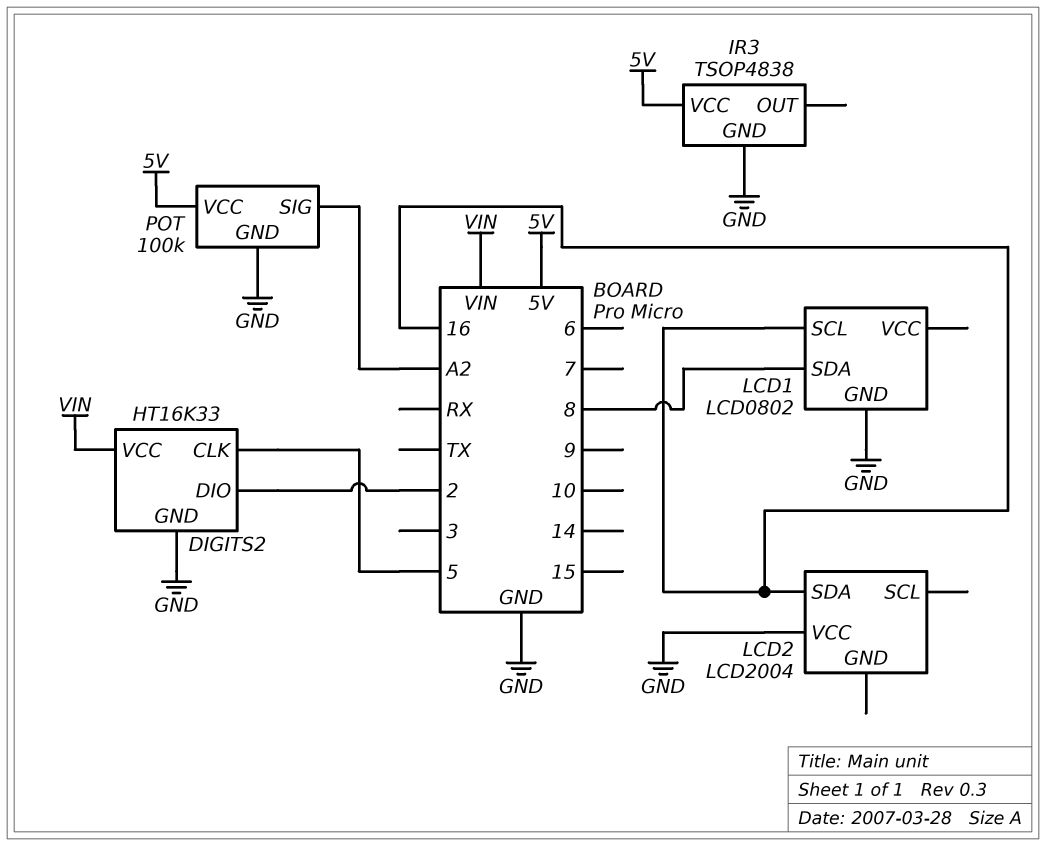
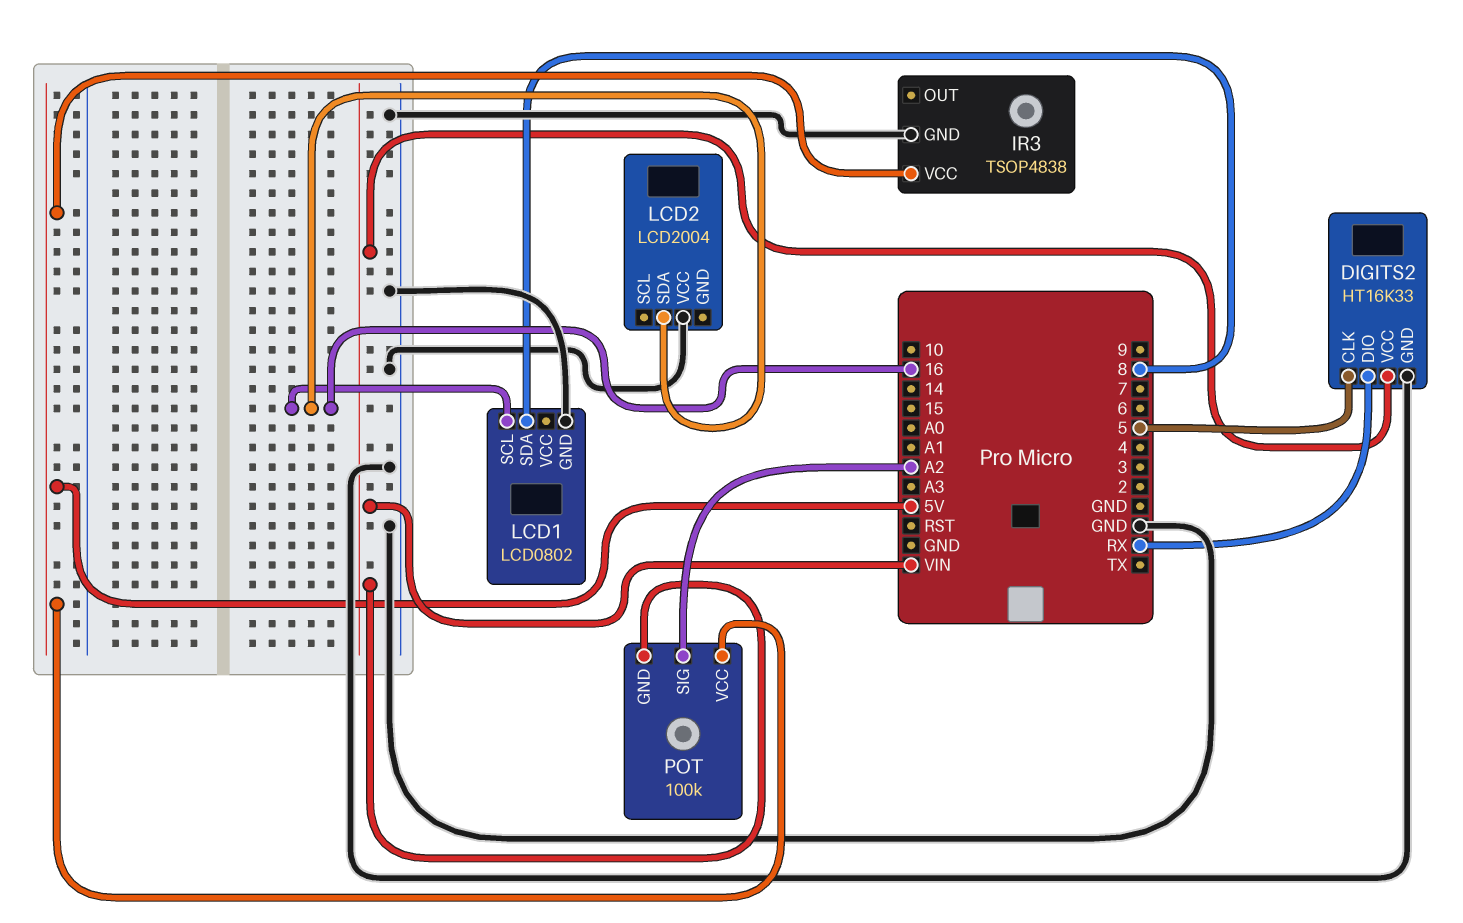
DIGITS2 pin DIO: 2 -> RX
POT pin GND: GND -> VIN

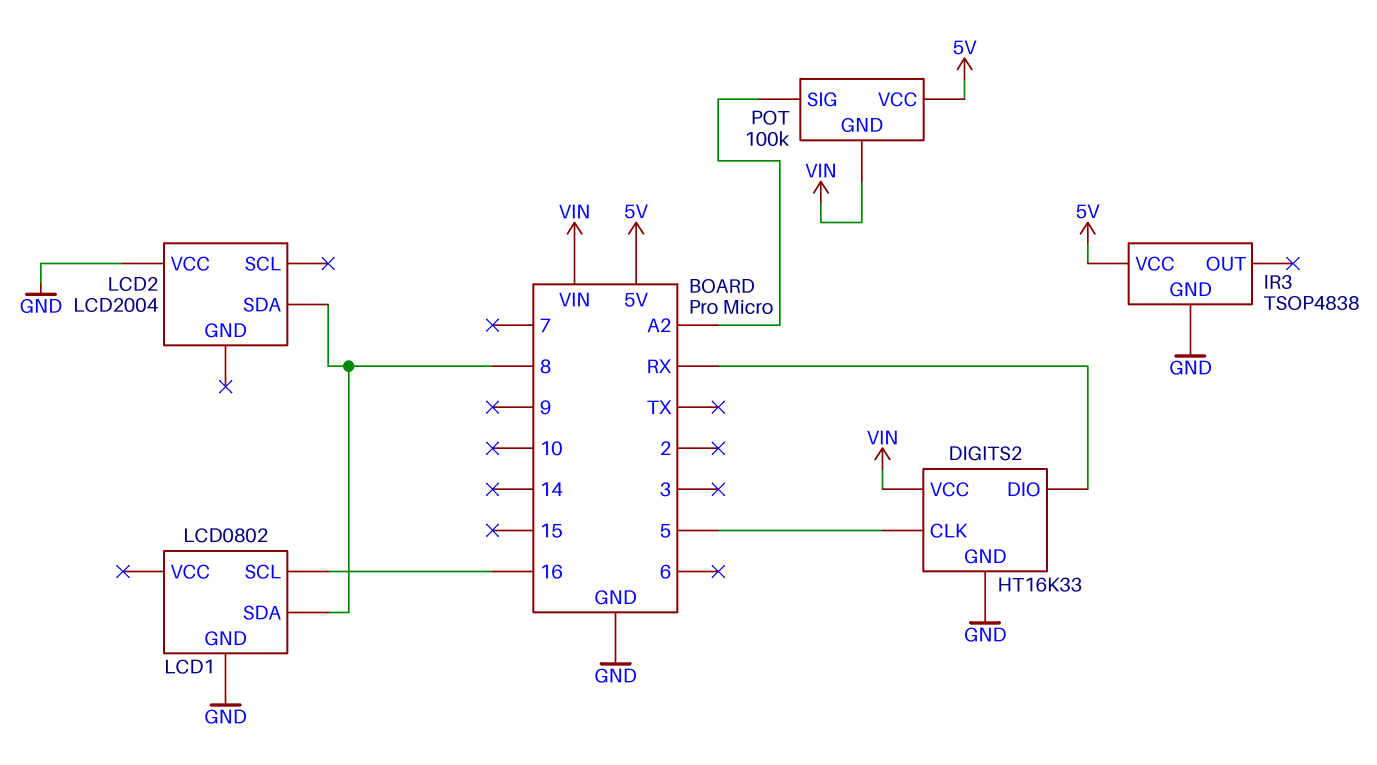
LCD2 pin SDA: 16 -> 8

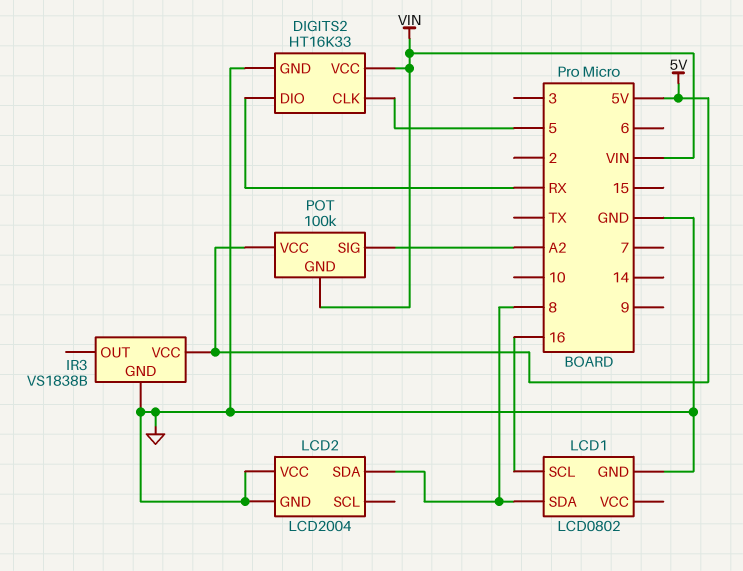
IR3: TSOP4838 -> VS1838B
LCD2 pin GND: none -> GND

